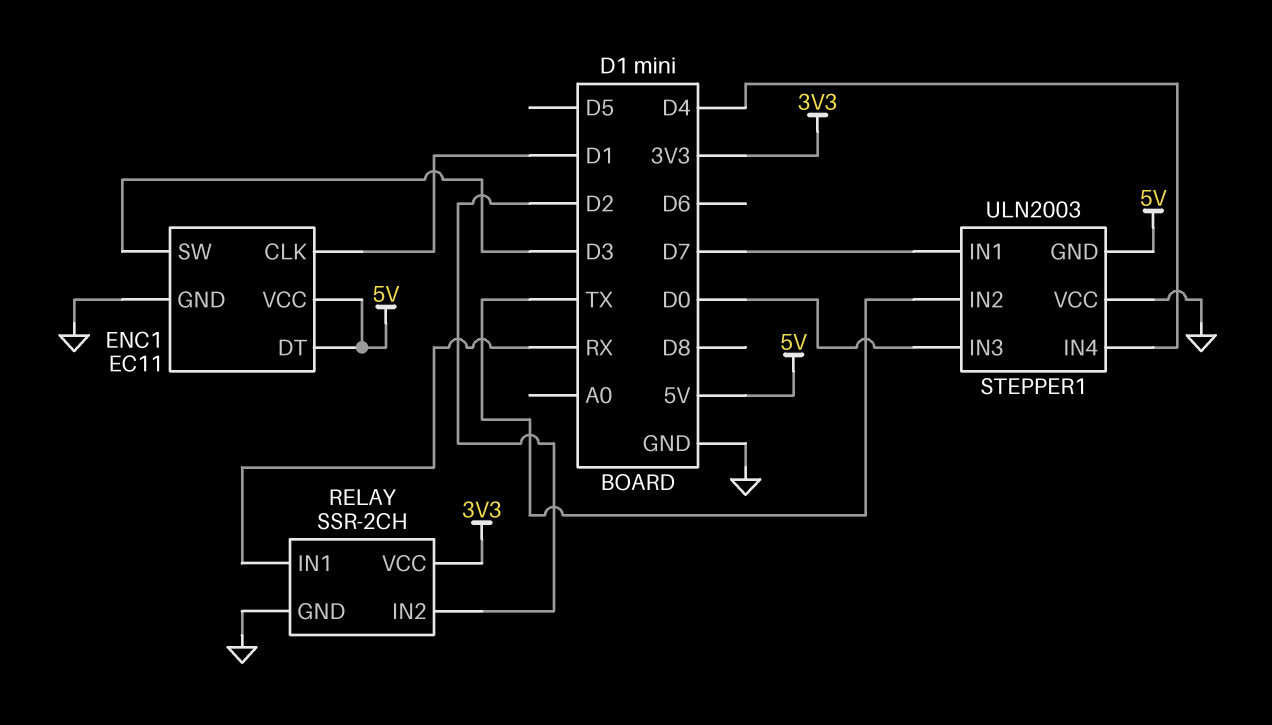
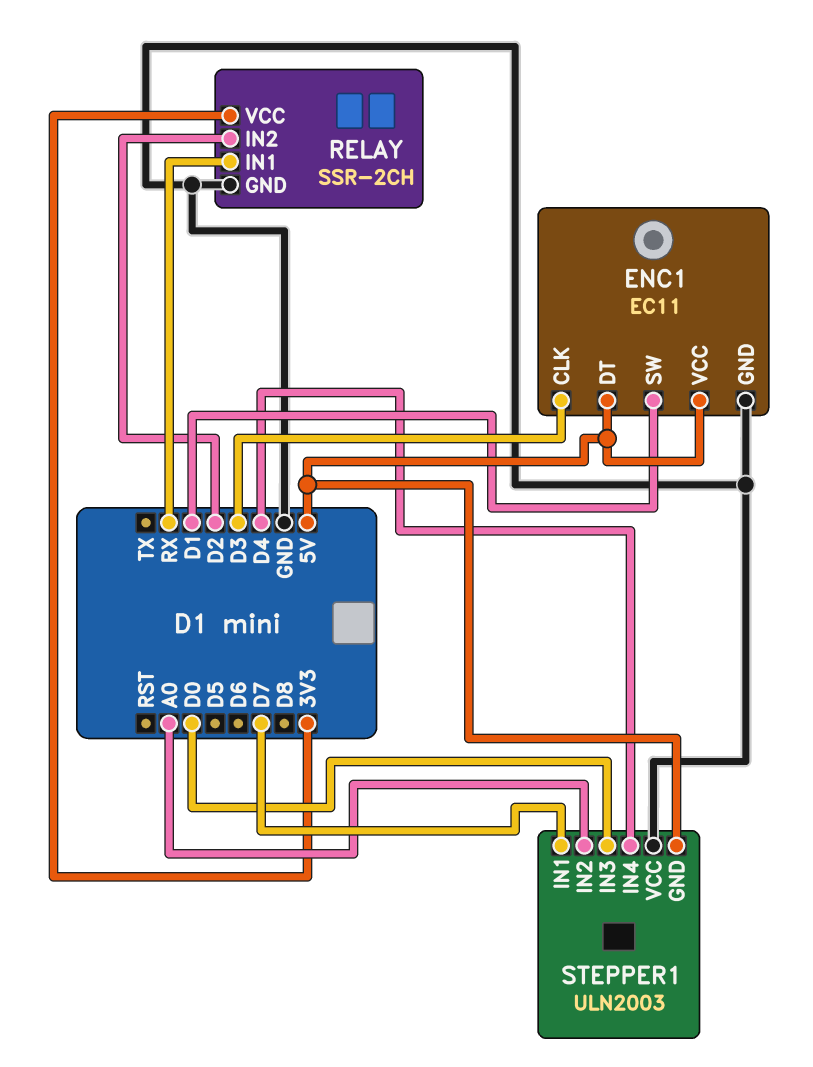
ENC1 pin CLK: D1 -> D3
ENC1 pin SW: D3 -> D1
STEPPER1 pin IN2: TX -> A0

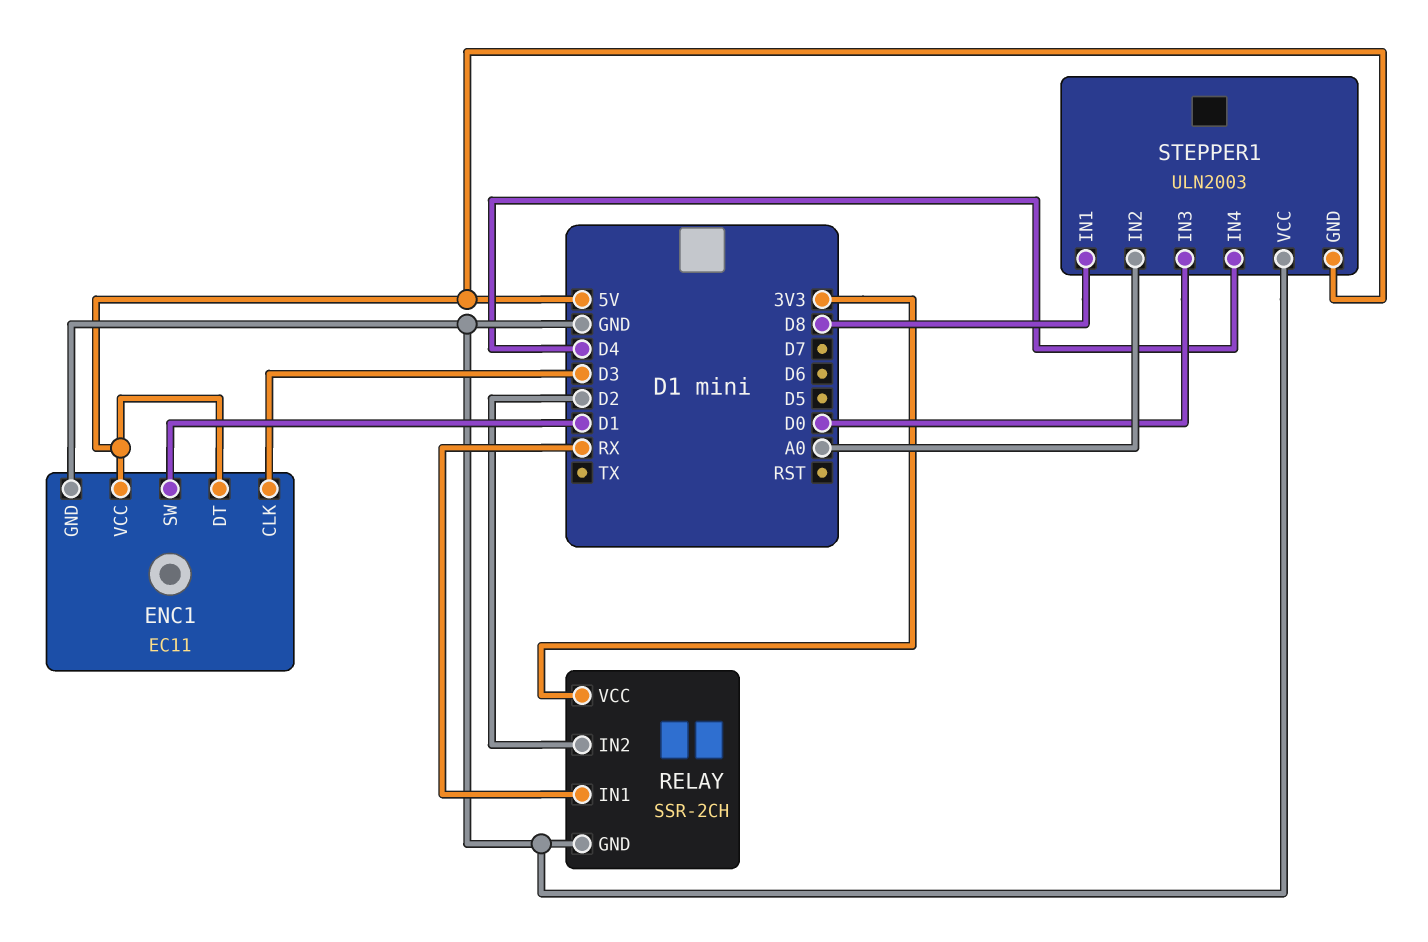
STEPPER1 pin IN1: D7 -> D8

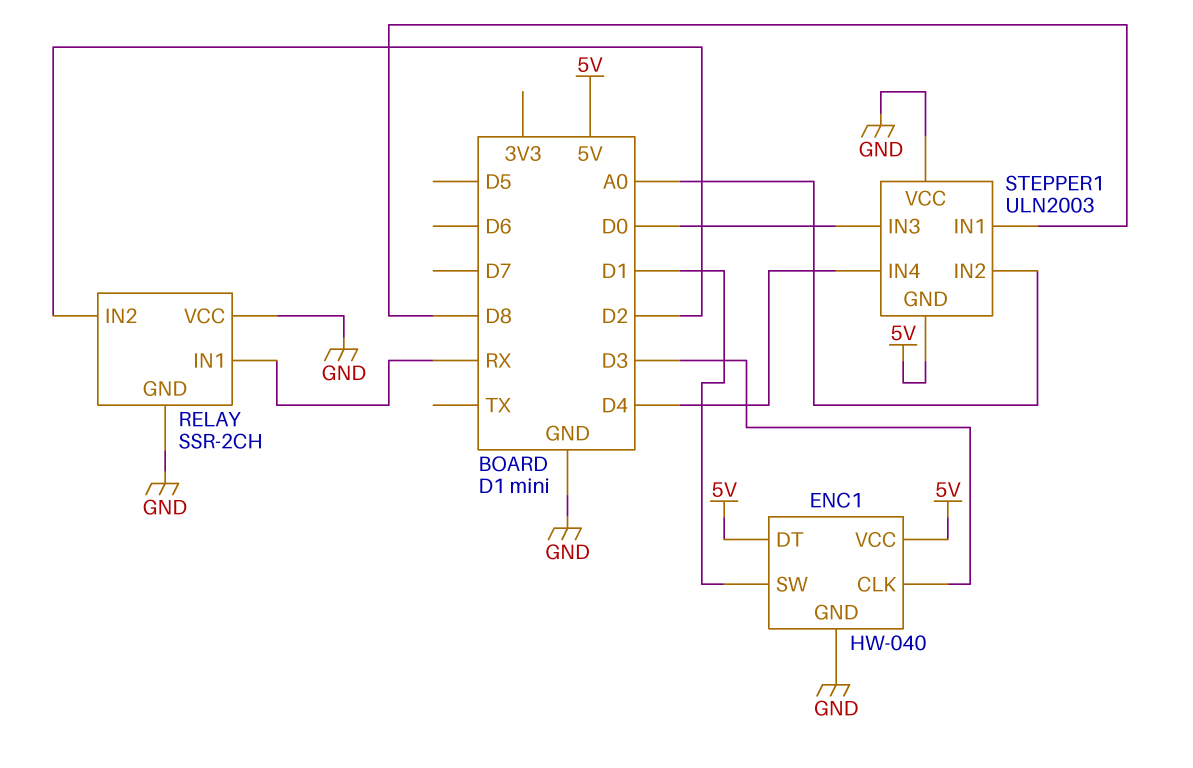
ENC1: EC11 -> HW-040
RELAY pin VCC: 3V3 -> GND

